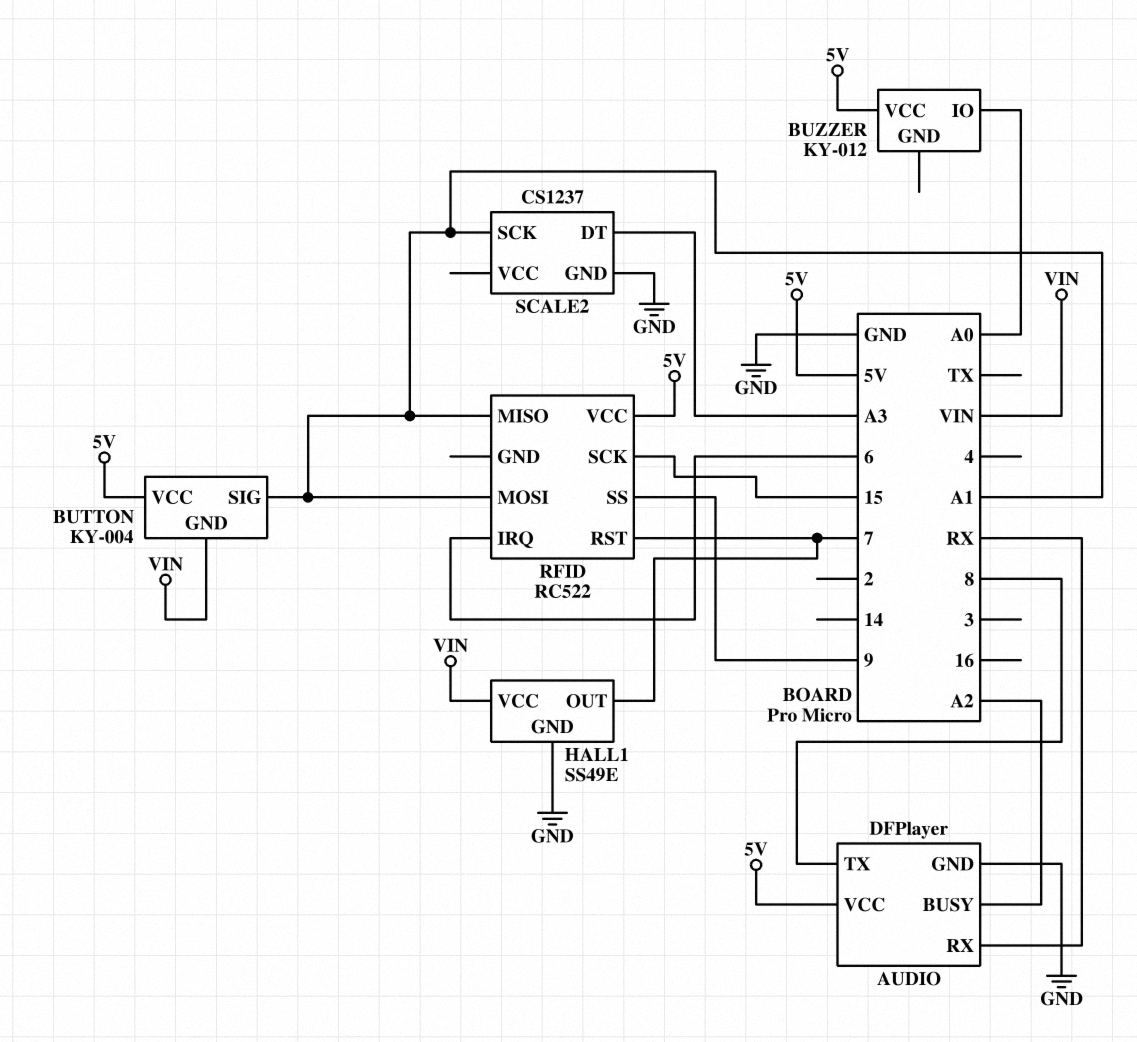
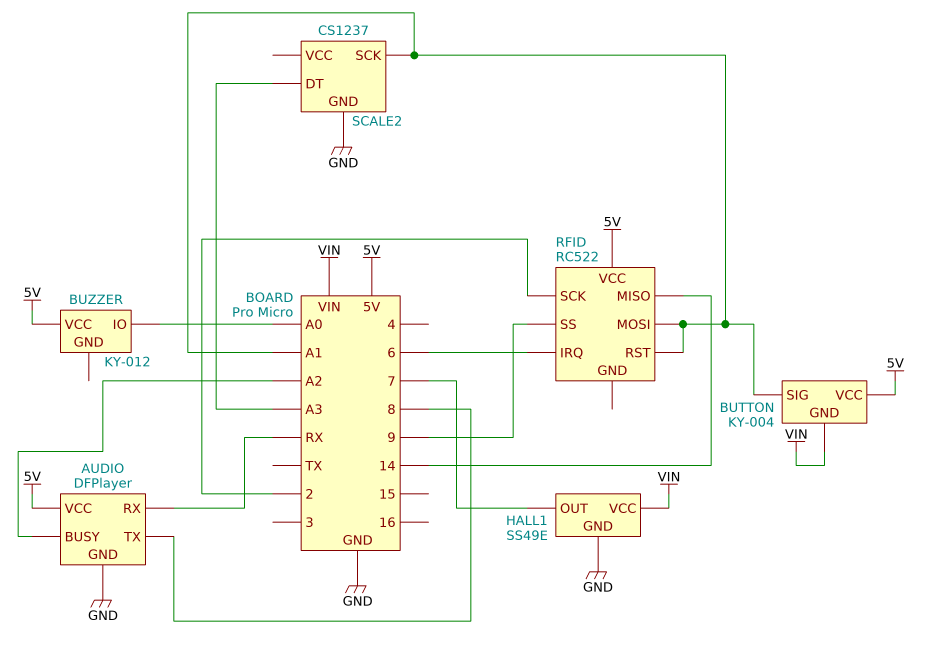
RFID pin MISO: A1 -> 14
RFID pin RST: 7 -> A1
RFID pin SCK: 15 -> 2

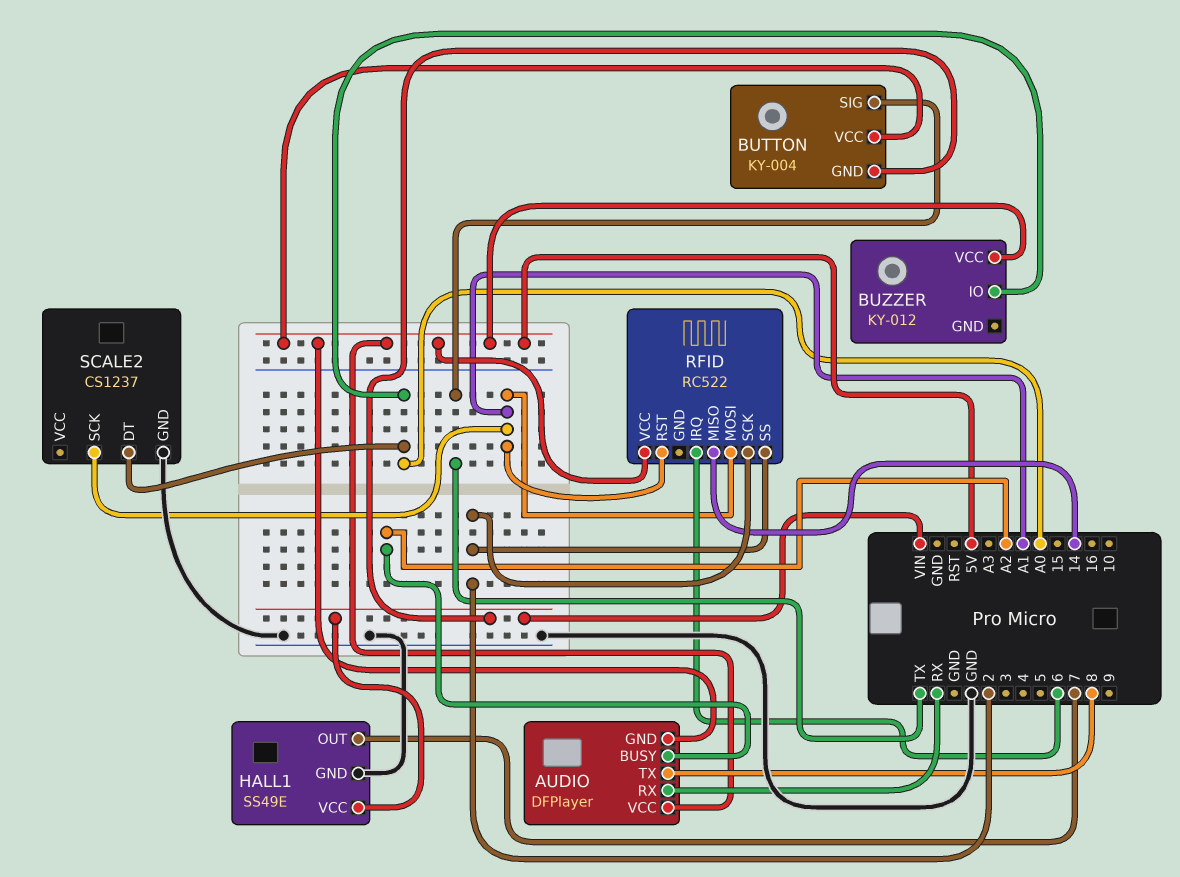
AUDIO pin GND: GND -> 5V
BUTTON pin SIG: A1 -> TX
RFID pin SS: 9 -> 2
SCALE2 pin DT: A3 -> A0

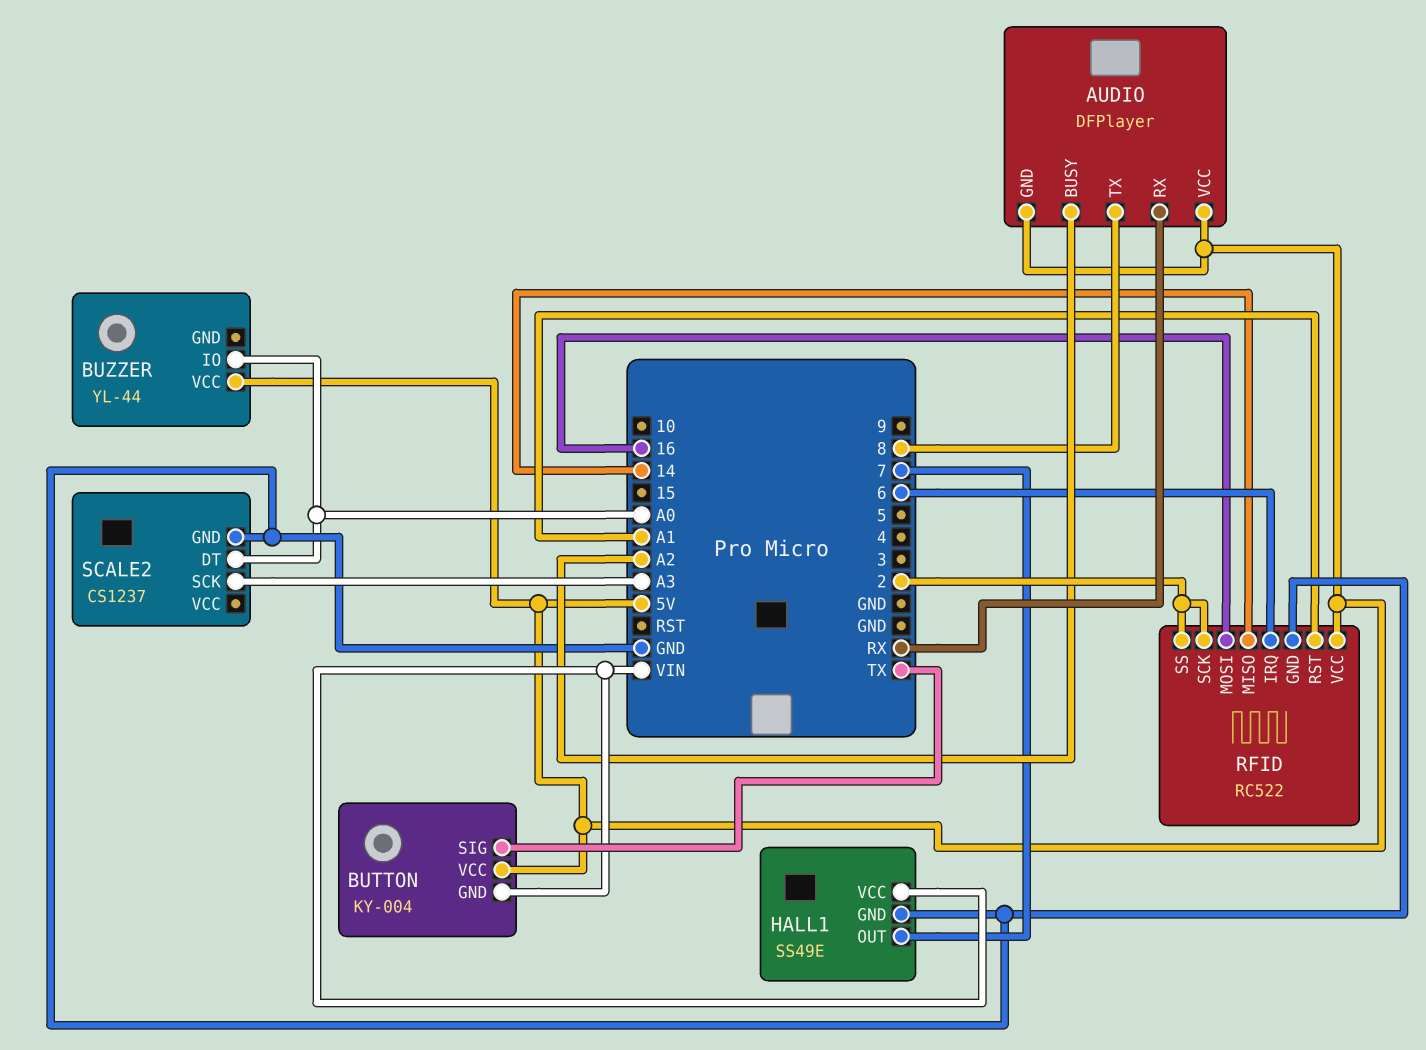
BUZZER: KY-012 -> YL-44
RFID pin GND: none -> GND
RFID pin MOSI: A1 -> 16
SCALE2 pin SCK: A1 -> A3

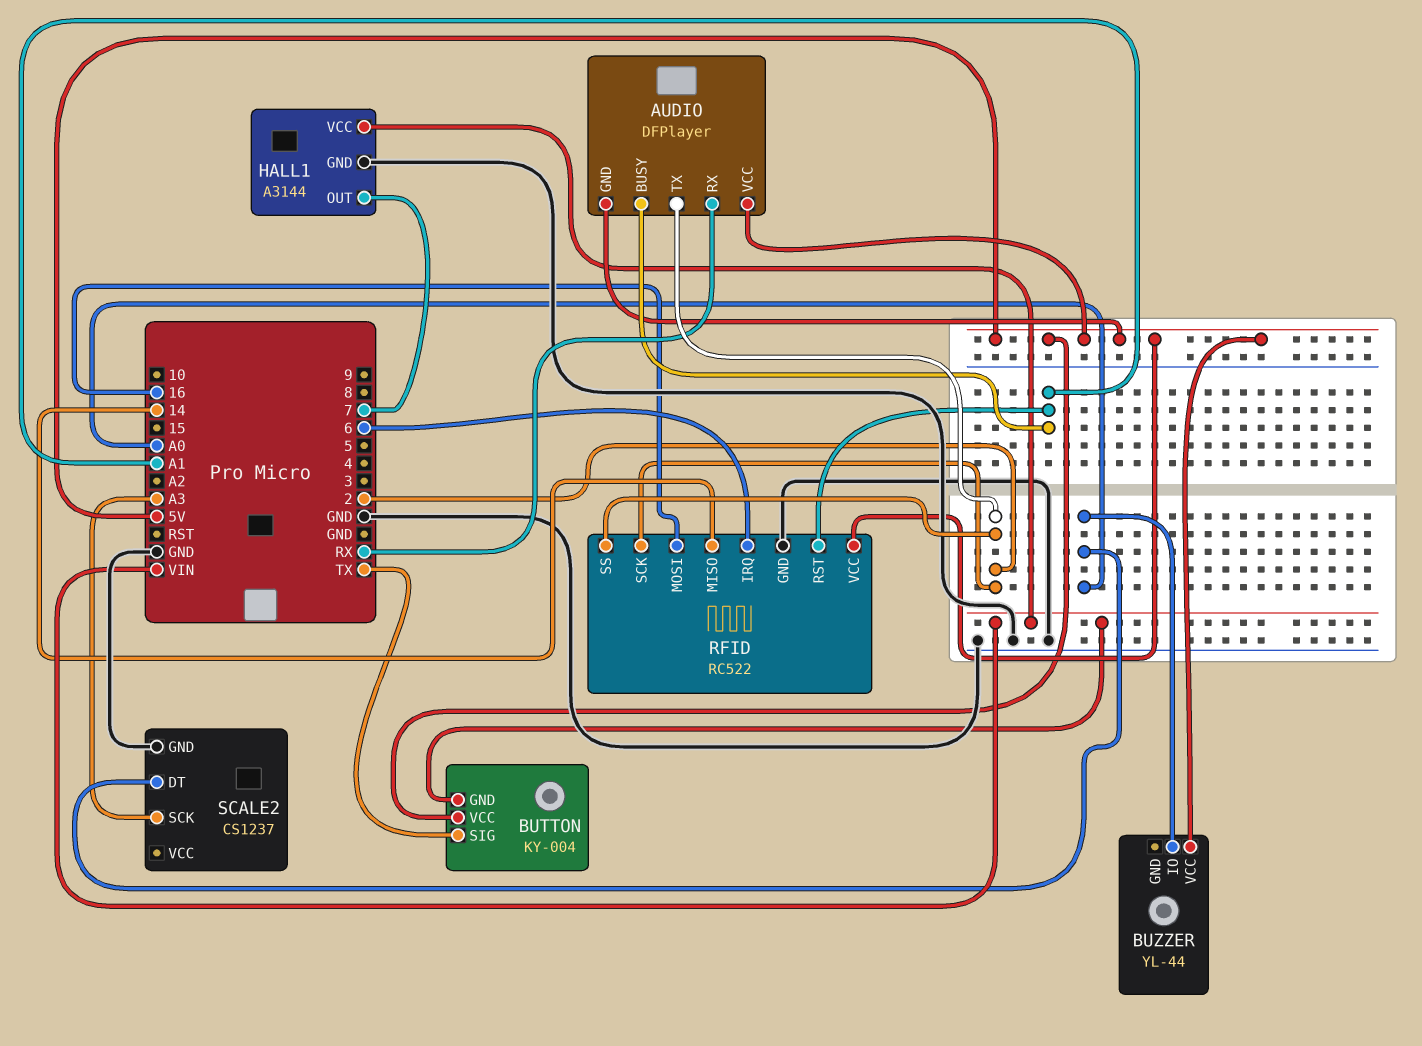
AUDIO pin BUSY: A2 -> A1
AUDIO pin TX: 8 -> 2
HALL1: SS49E -> A3144

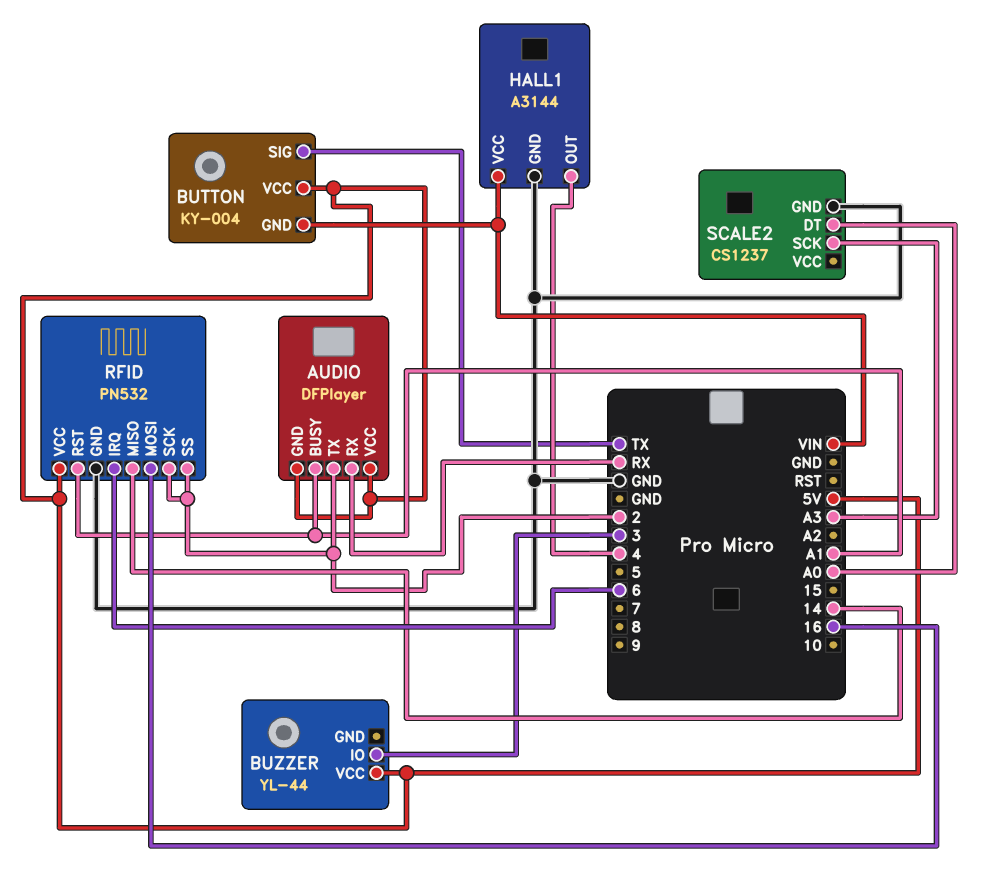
BUZZER pin IO: A0 -> 3
HALL1 pin OUT: 7 -> 4
RFID: RC522 -> PN532

